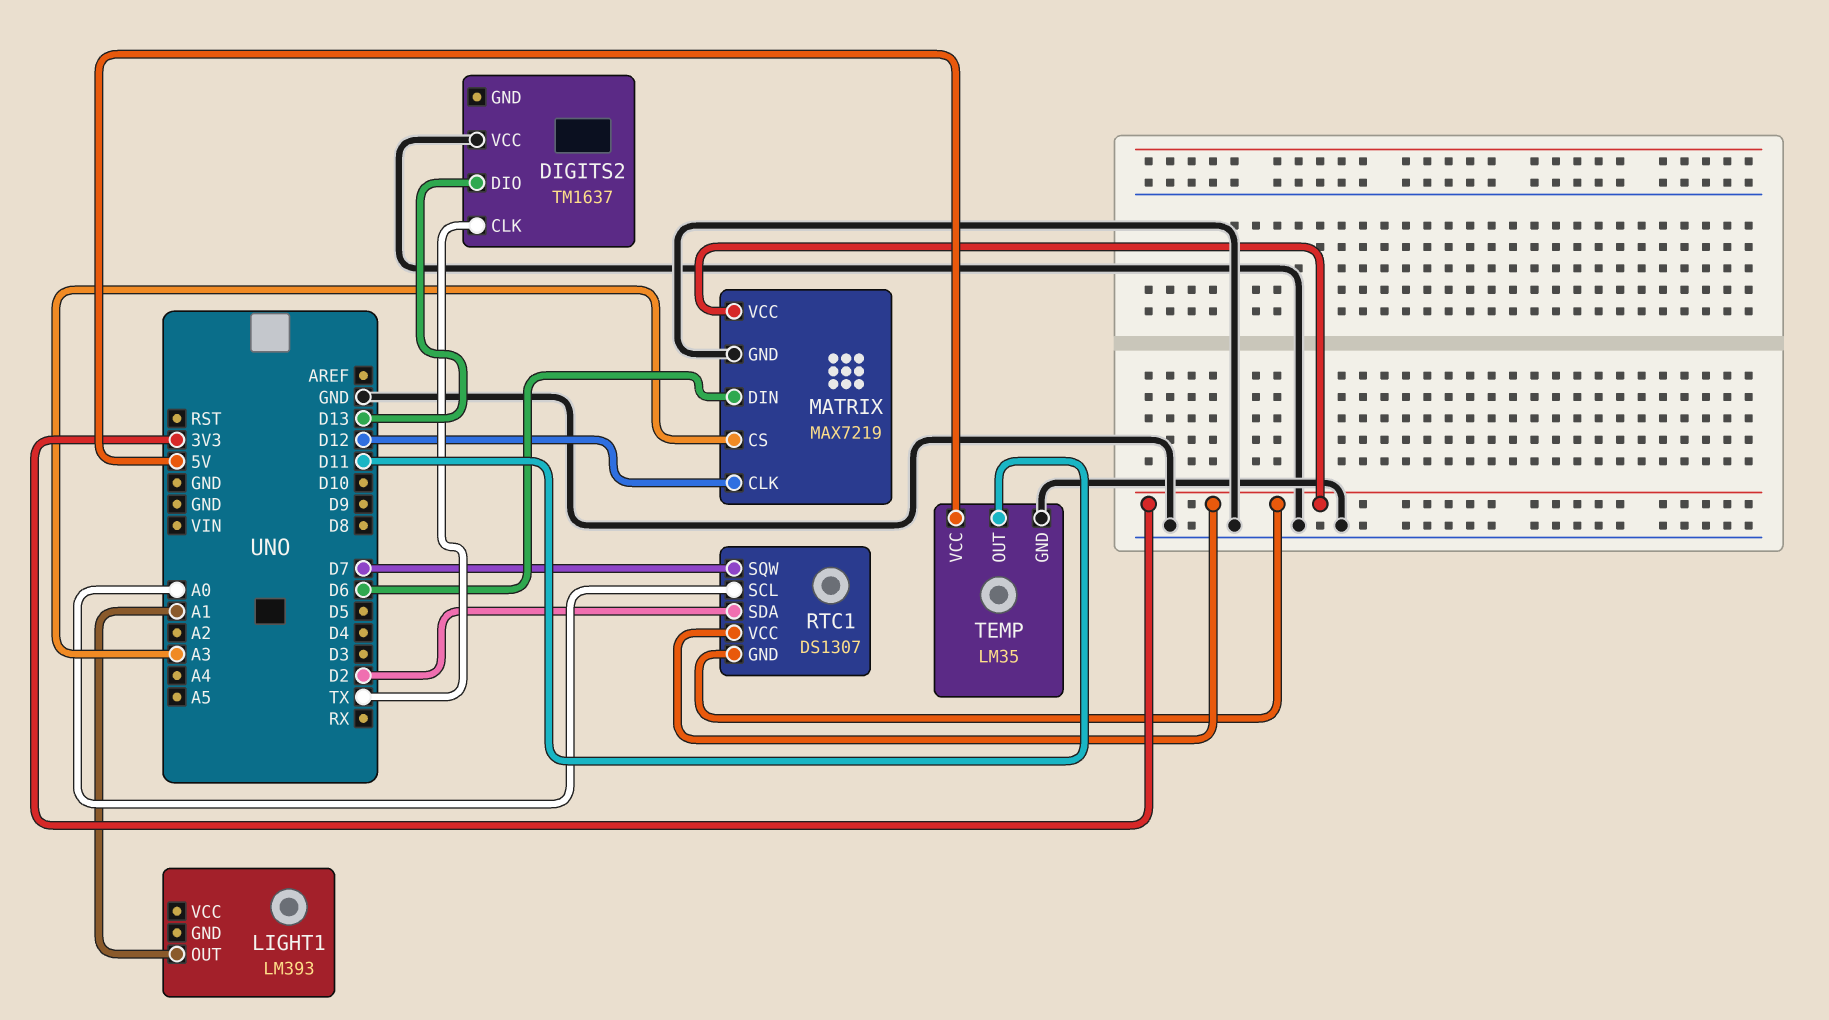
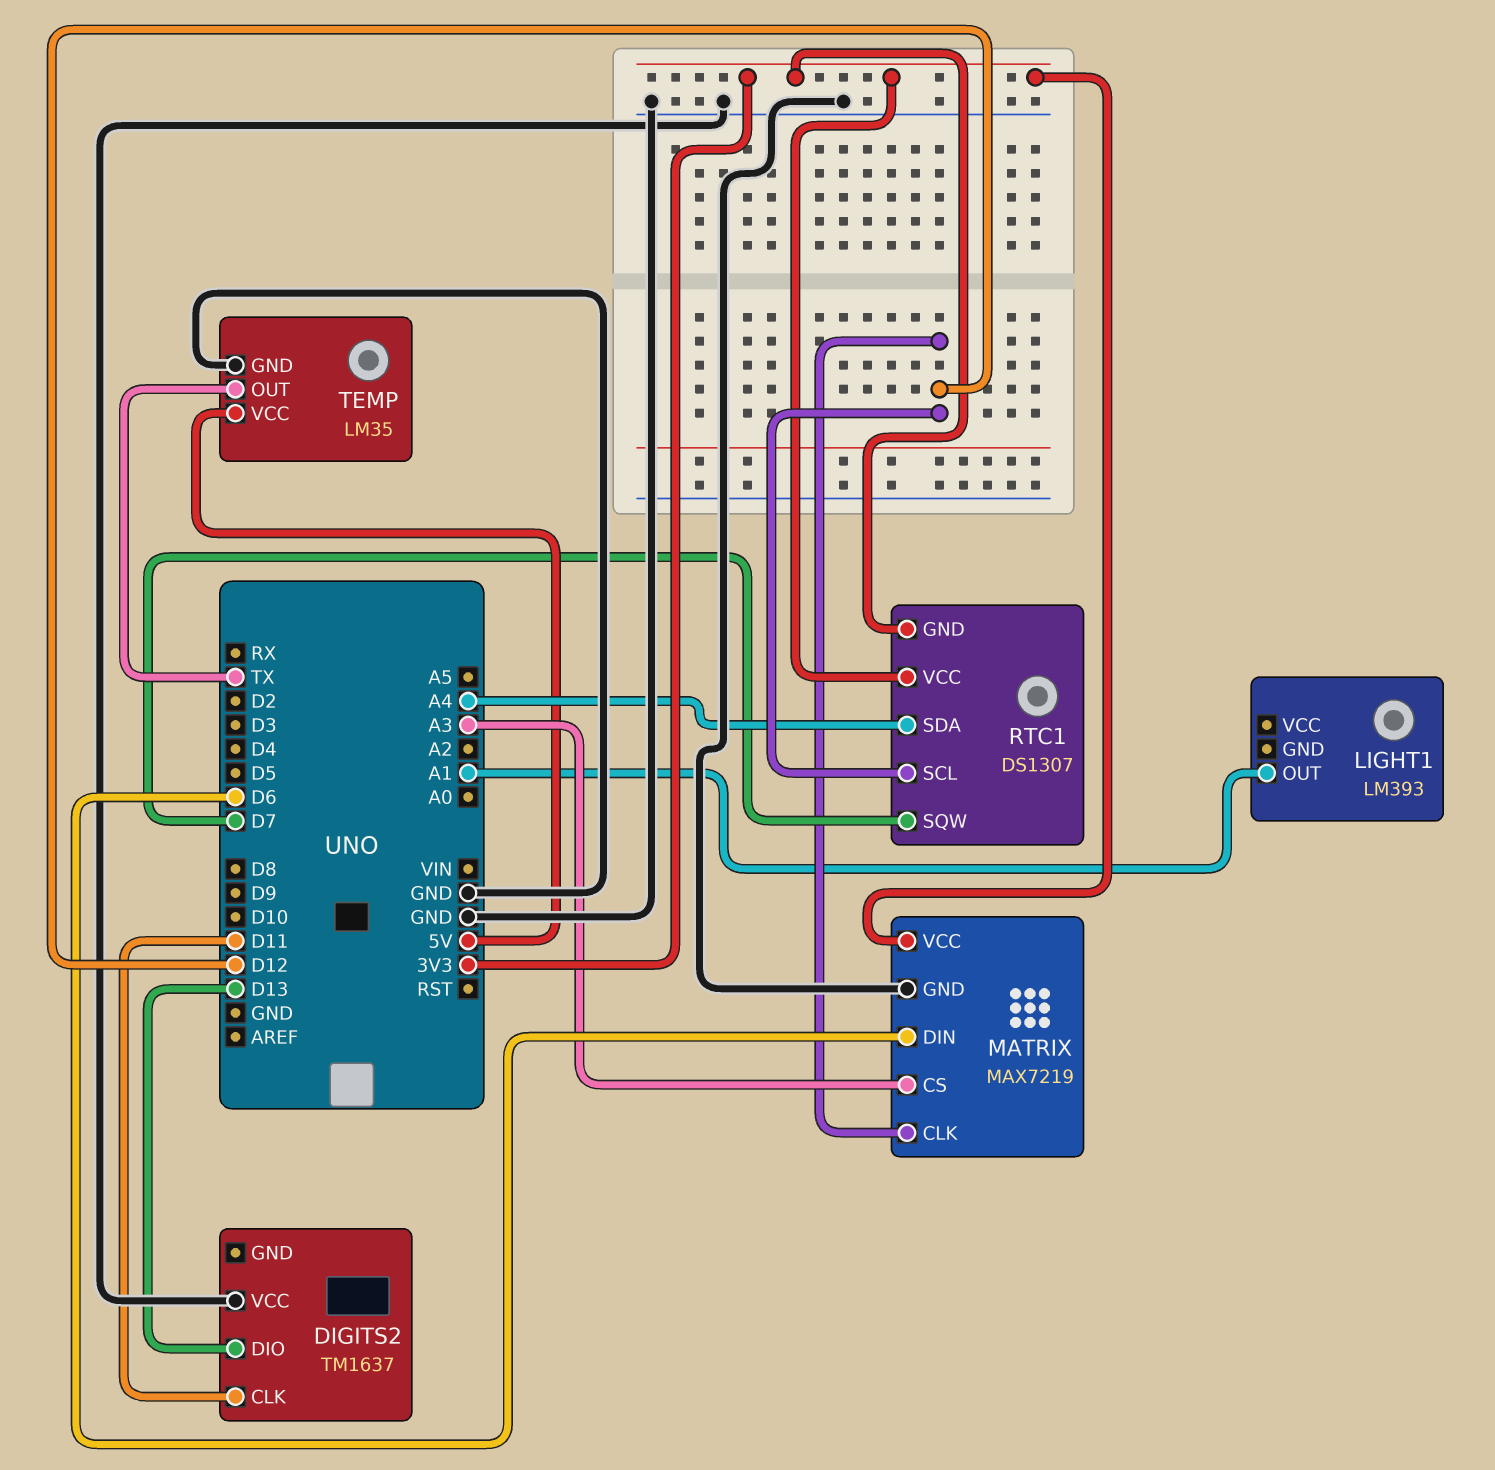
DIGITS2 pin CLK: TX -> D11
RTC1 pin SCL: A0 -> D12
RTC1 pin SDA: D2 -> A4
TEMP pin OUT: D11 -> TX

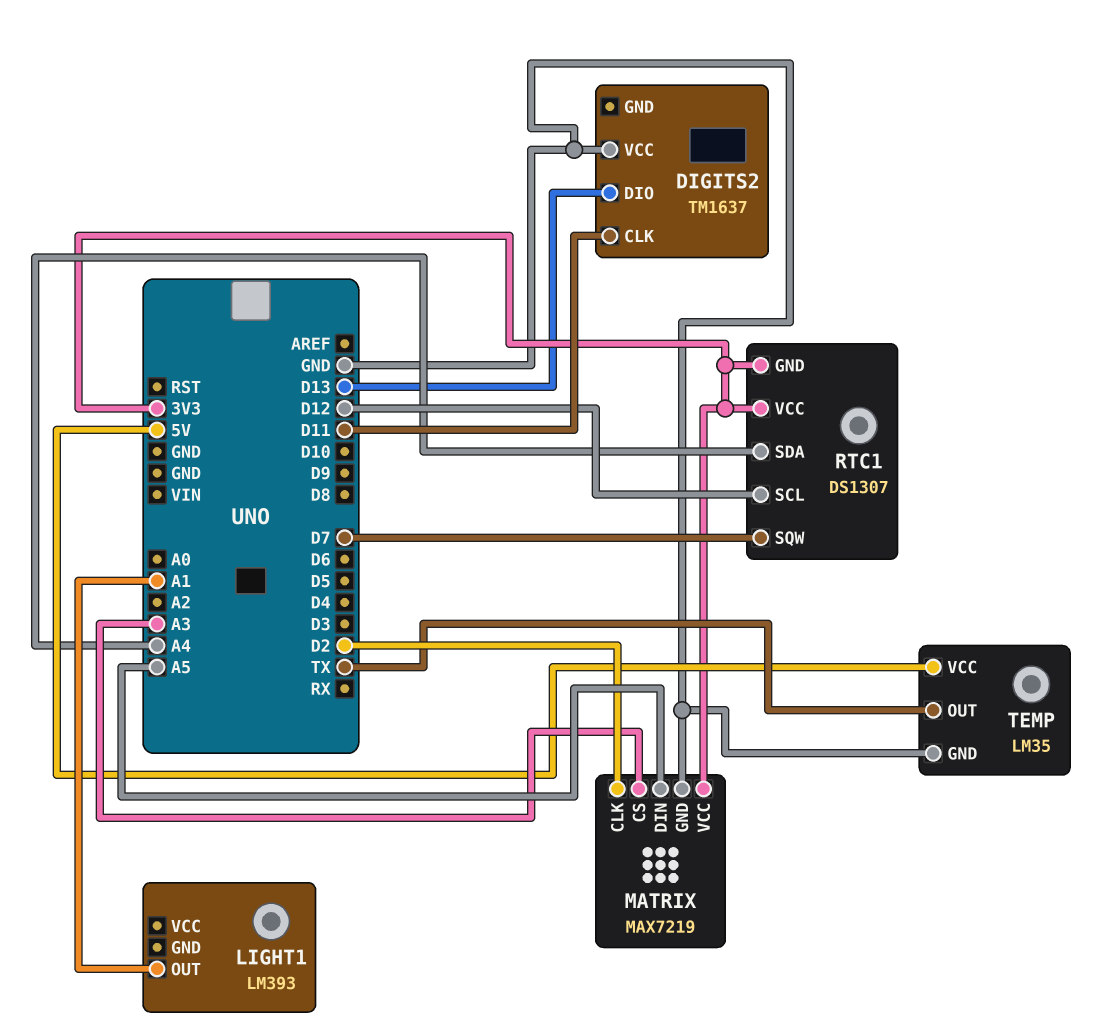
MATRIX pin CLK: D12 -> D2
MATRIX pin DIN: D6 -> A5

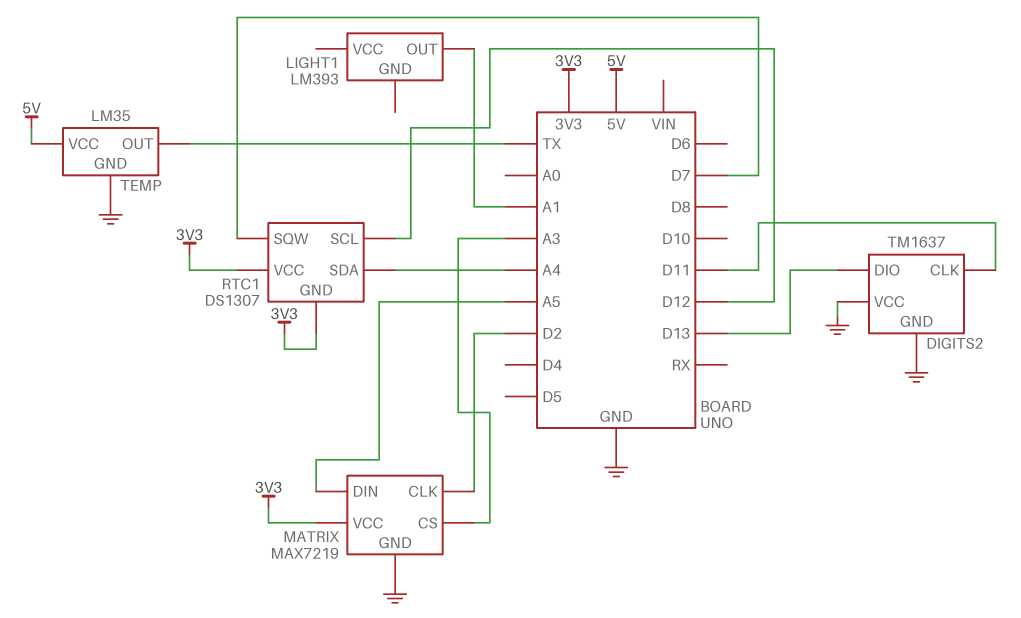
DIGITS2 pin GND: none -> GND

